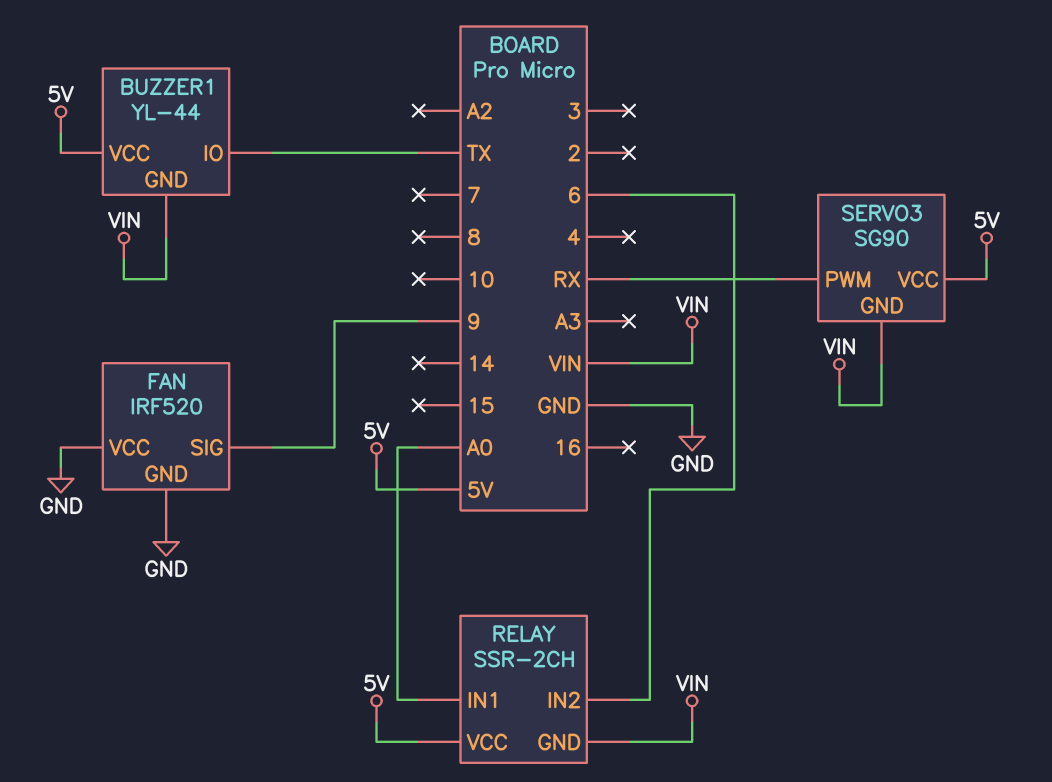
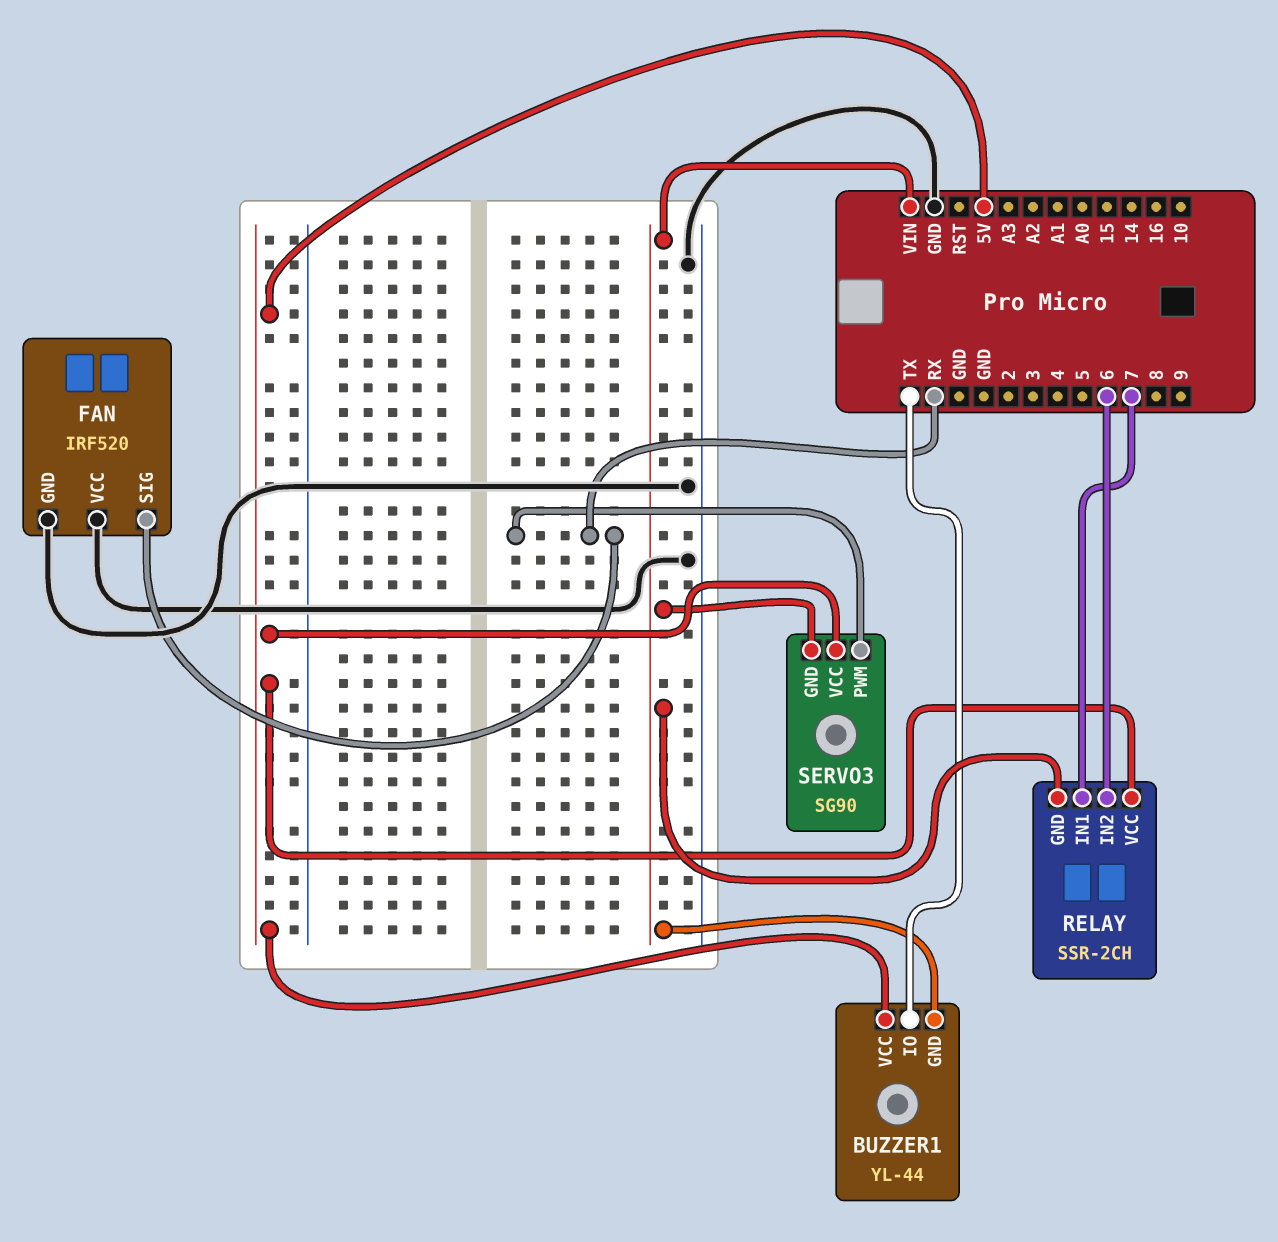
FAN pin SIG: 9 -> RX
RELAY pin IN1: A0 -> 7

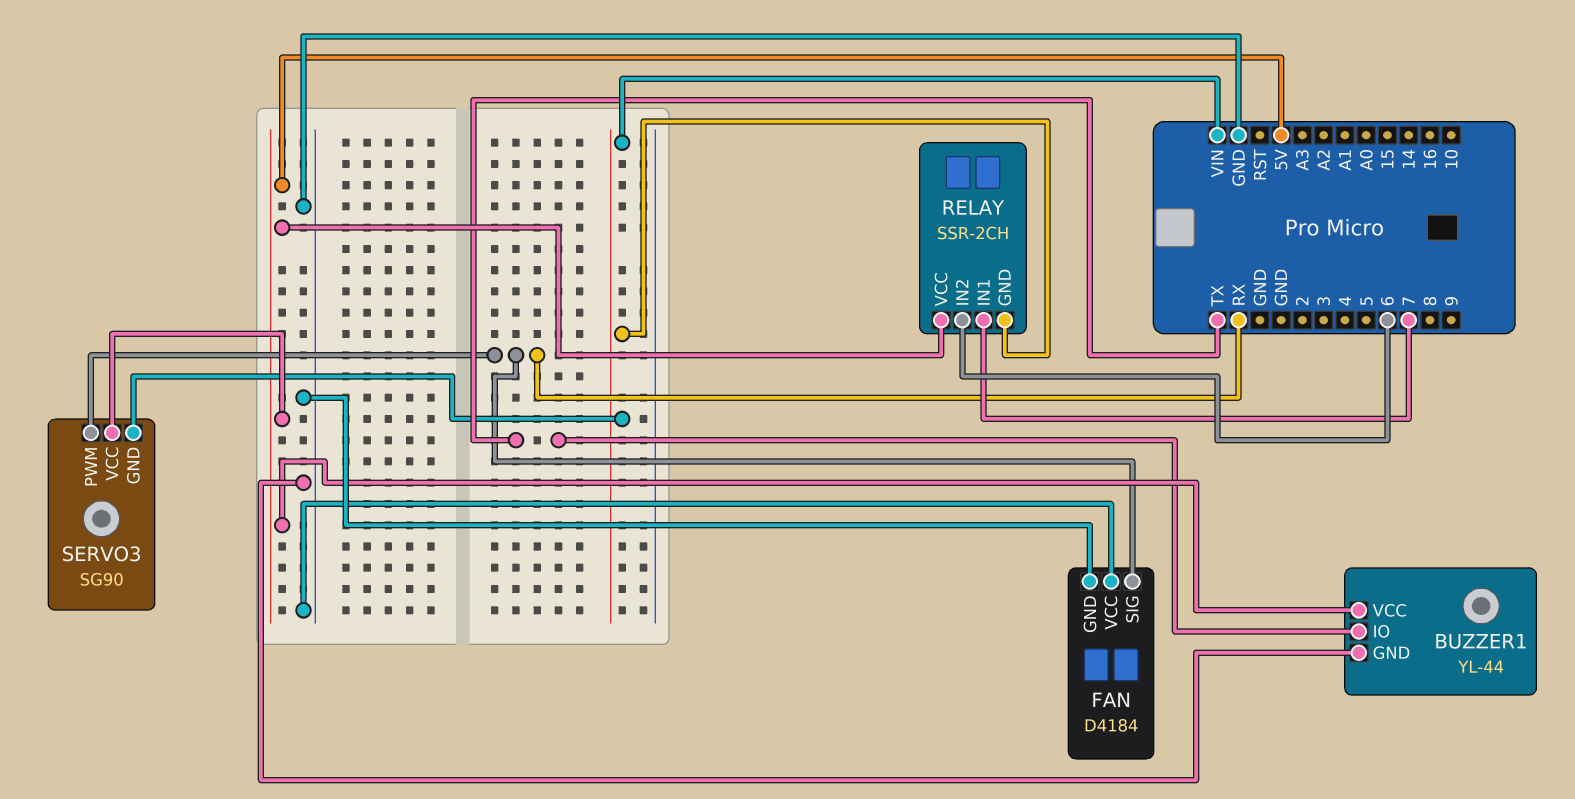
BUZZER1 pin GND: VIN -> GND
FAN: IRF520 -> D4184

